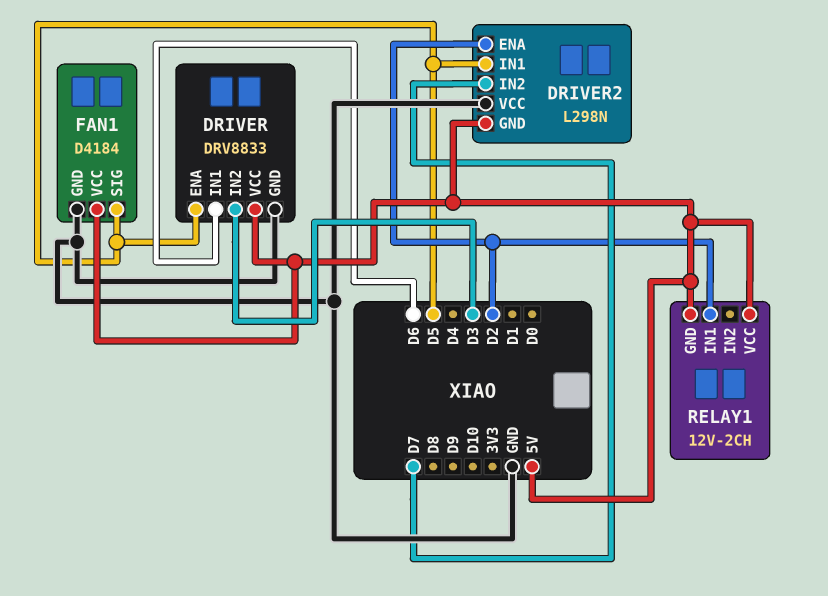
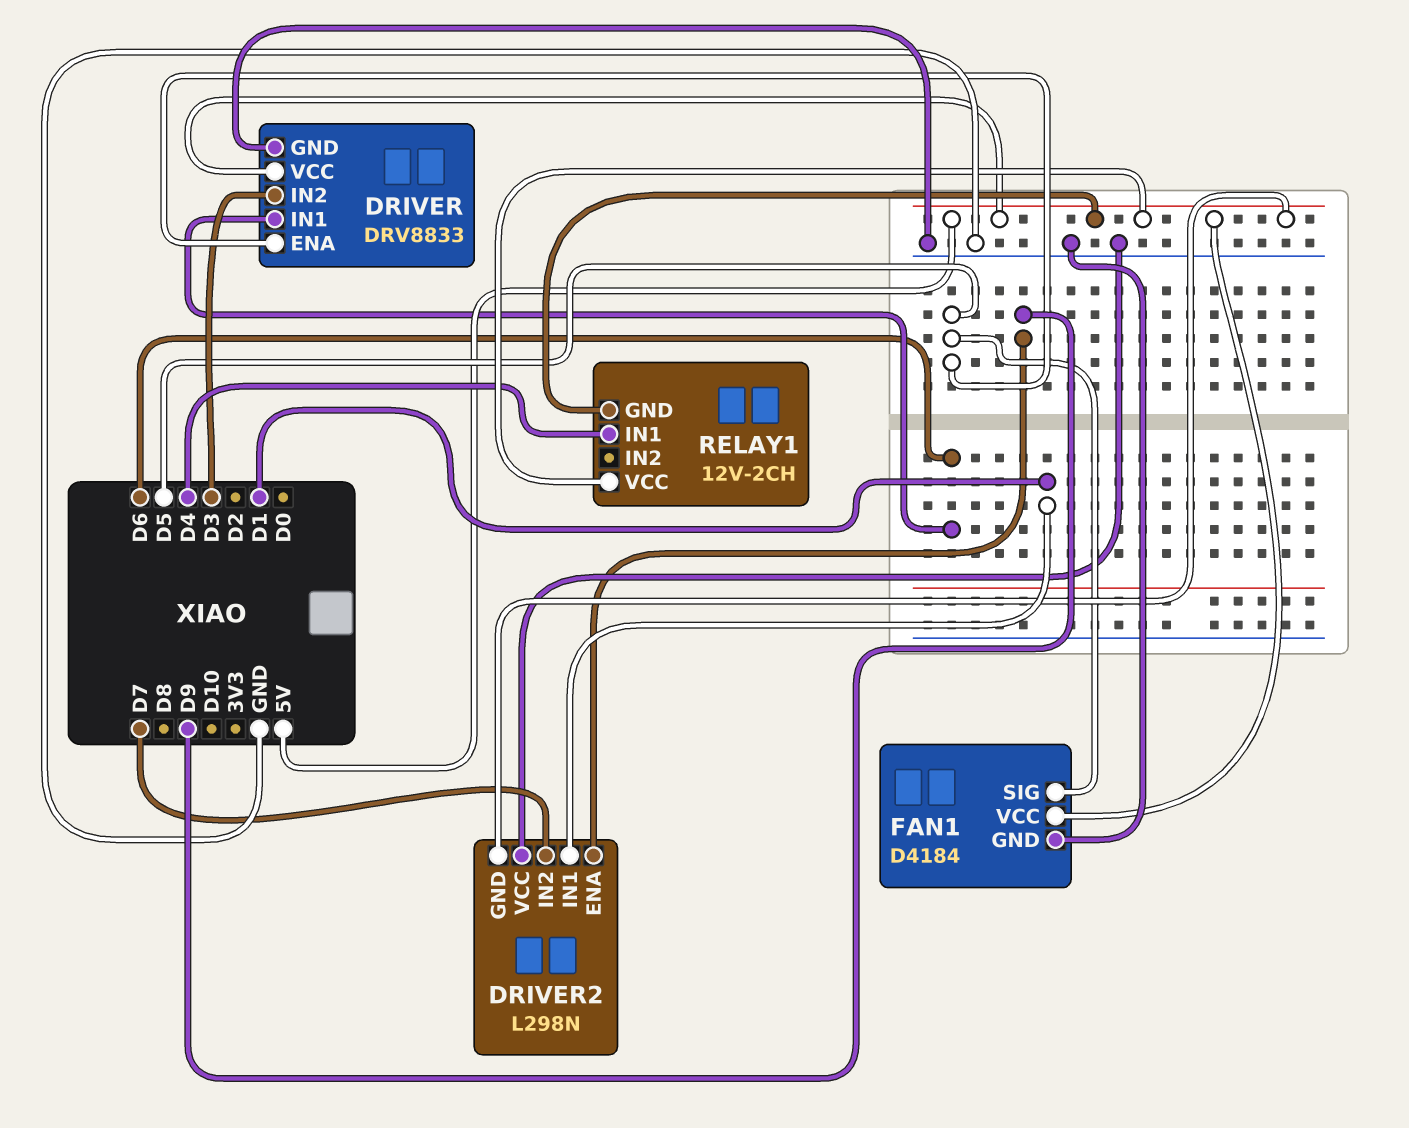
DRIVER2 pin ENA: D2 -> D9
DRIVER2 pin IN1: D5 -> D1
RELAY1 pin IN1: D2 -> D4

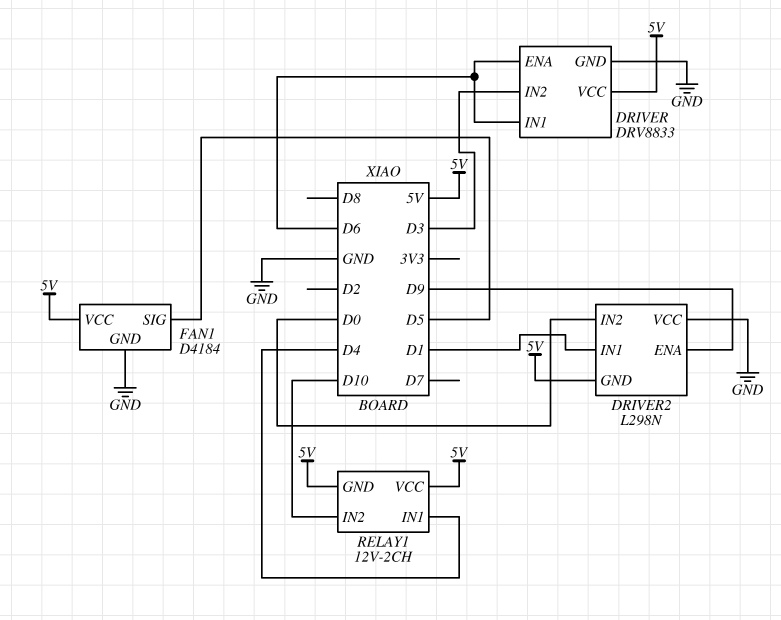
DRIVER pin ENA: D5 -> D6
DRIVER2 pin IN2: D7 -> D0
RELAY1 pin IN2: none -> D10

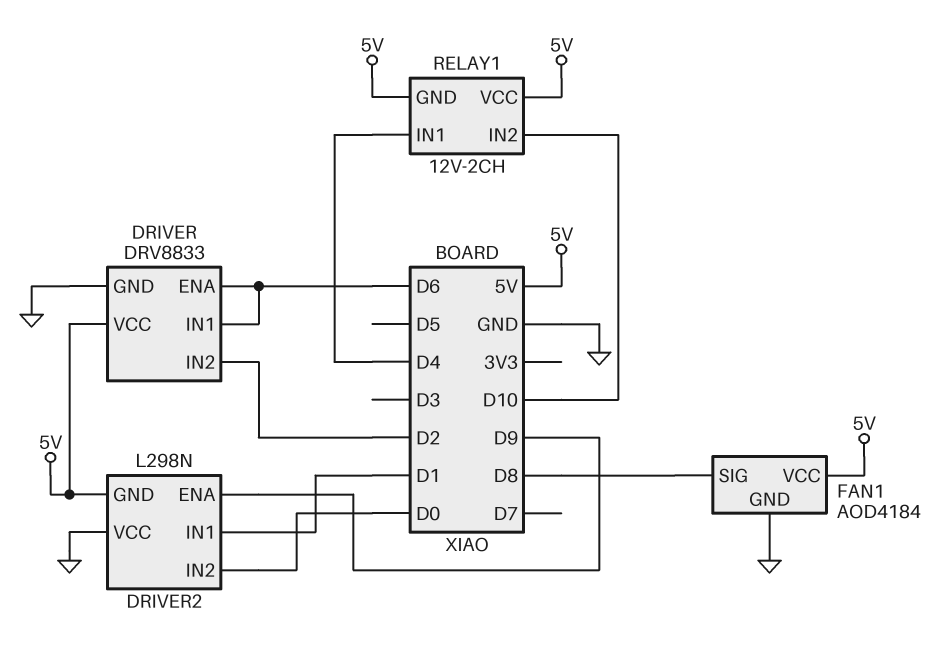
DRIVER pin IN2: D3 -> D2
FAN1: D4184 -> AOD4184
FAN1 pin SIG: D5 -> D8

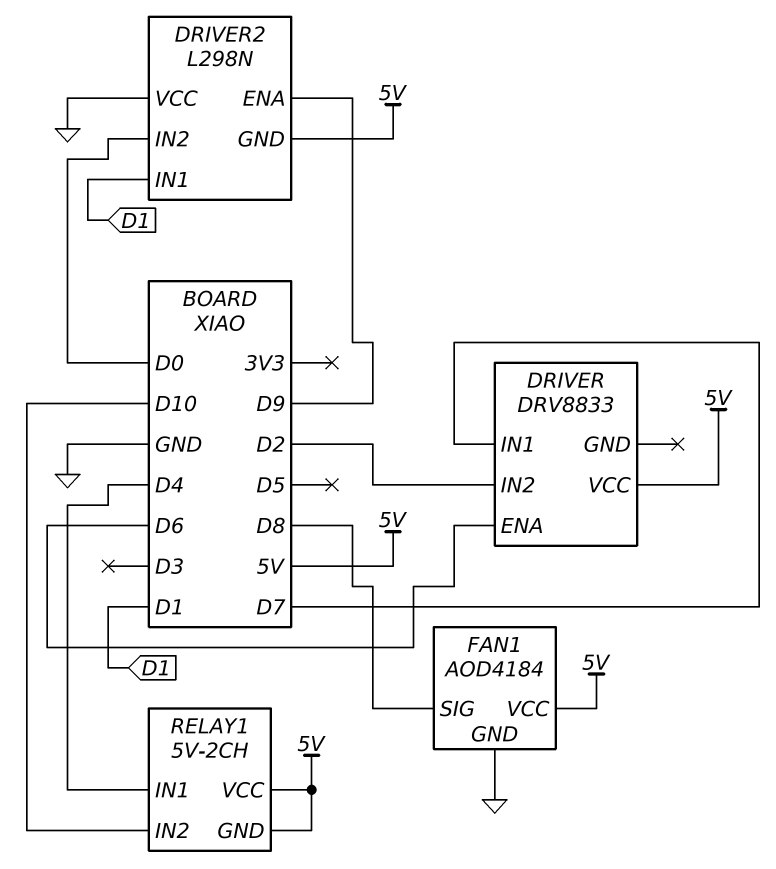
DRIVER pin GND: GND -> none
DRIVER pin IN1: D6 -> D7
RELAY1: 12V-2CH -> 5V-2CH

